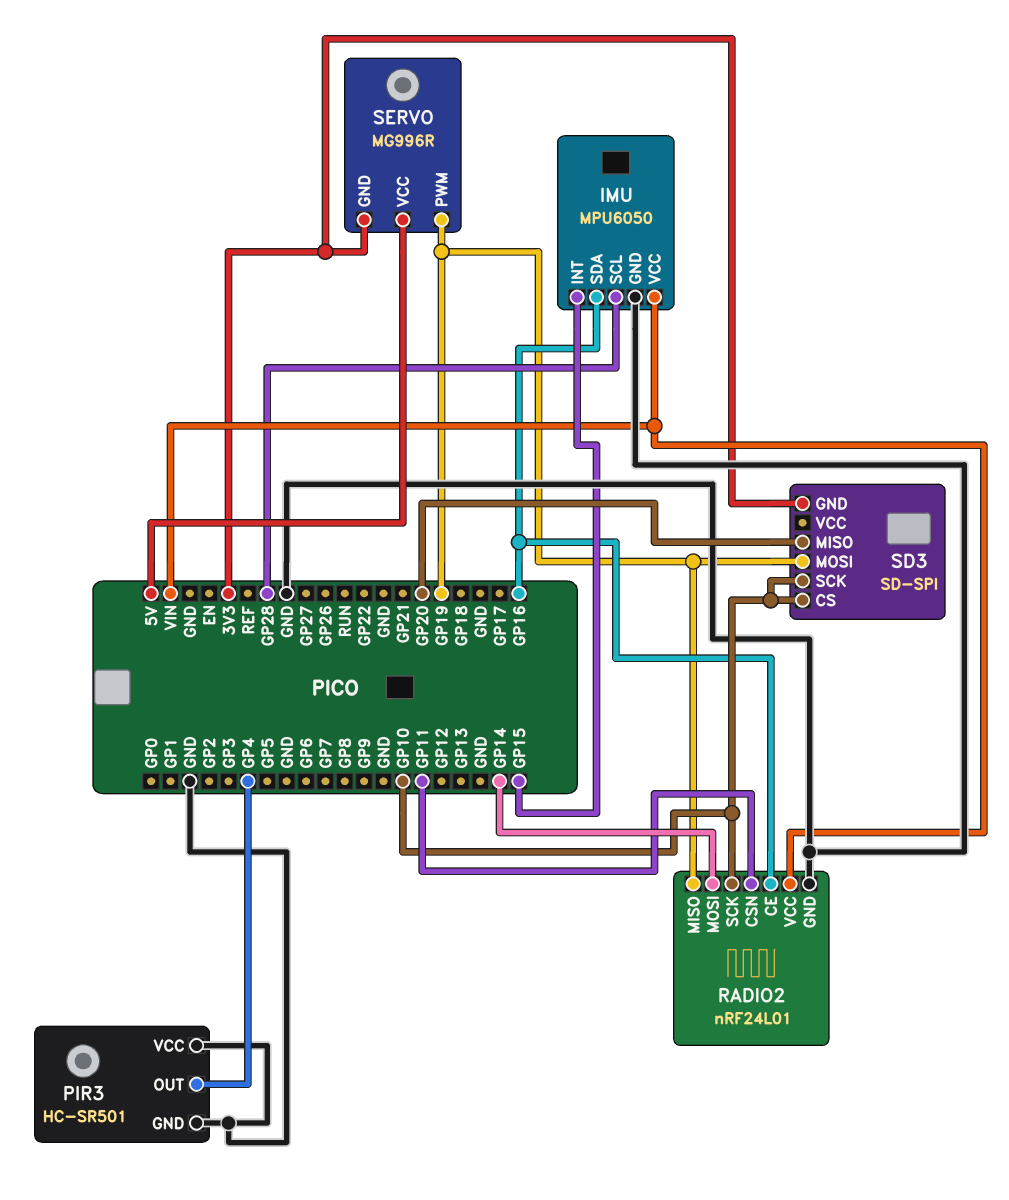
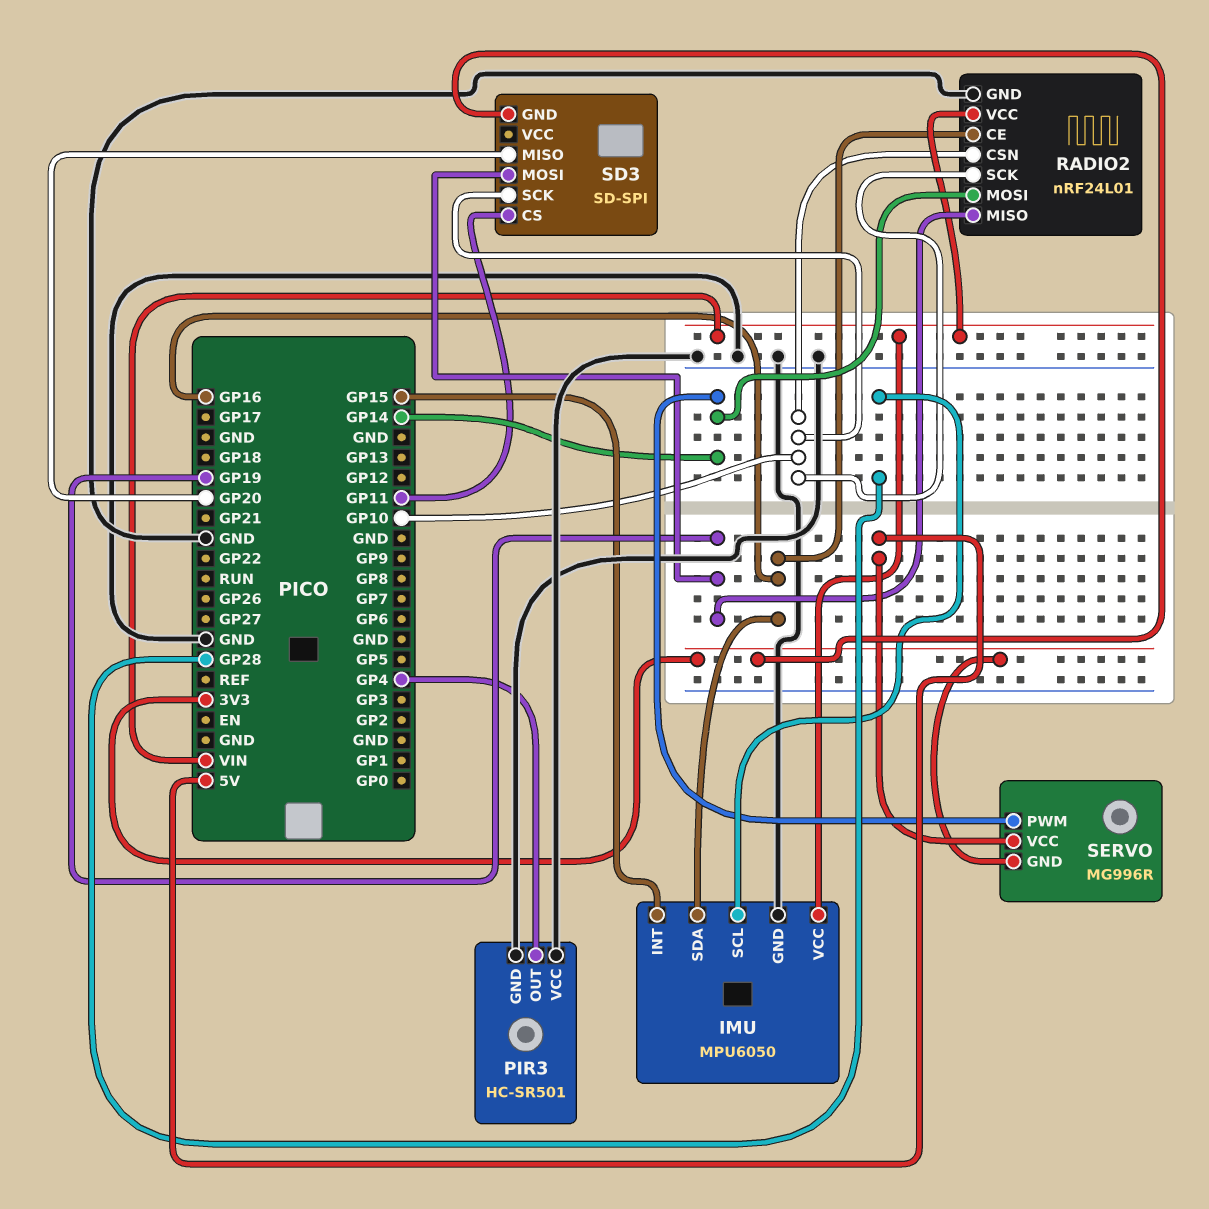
RADIO2 pin CSN: GP11 -> GP10
SD3 pin CS: GP10 -> GP11
SERVO pin PWM: GP19 -> GP14

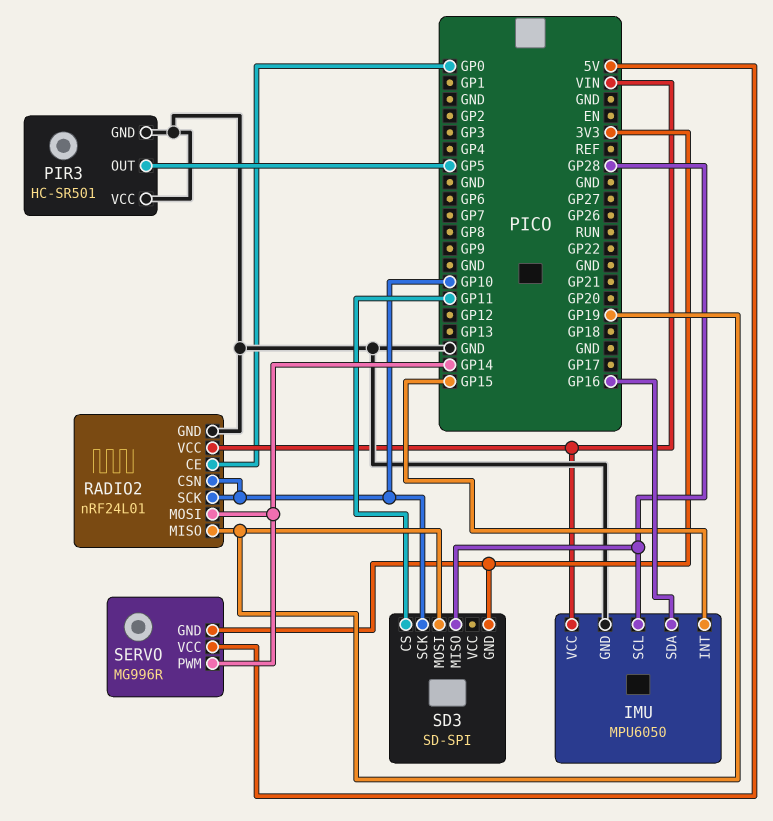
PIR3 pin OUT: GP4 -> GP5
RADIO2 pin CE: GP16 -> GP0
SD3 pin MISO: GP20 -> GP28

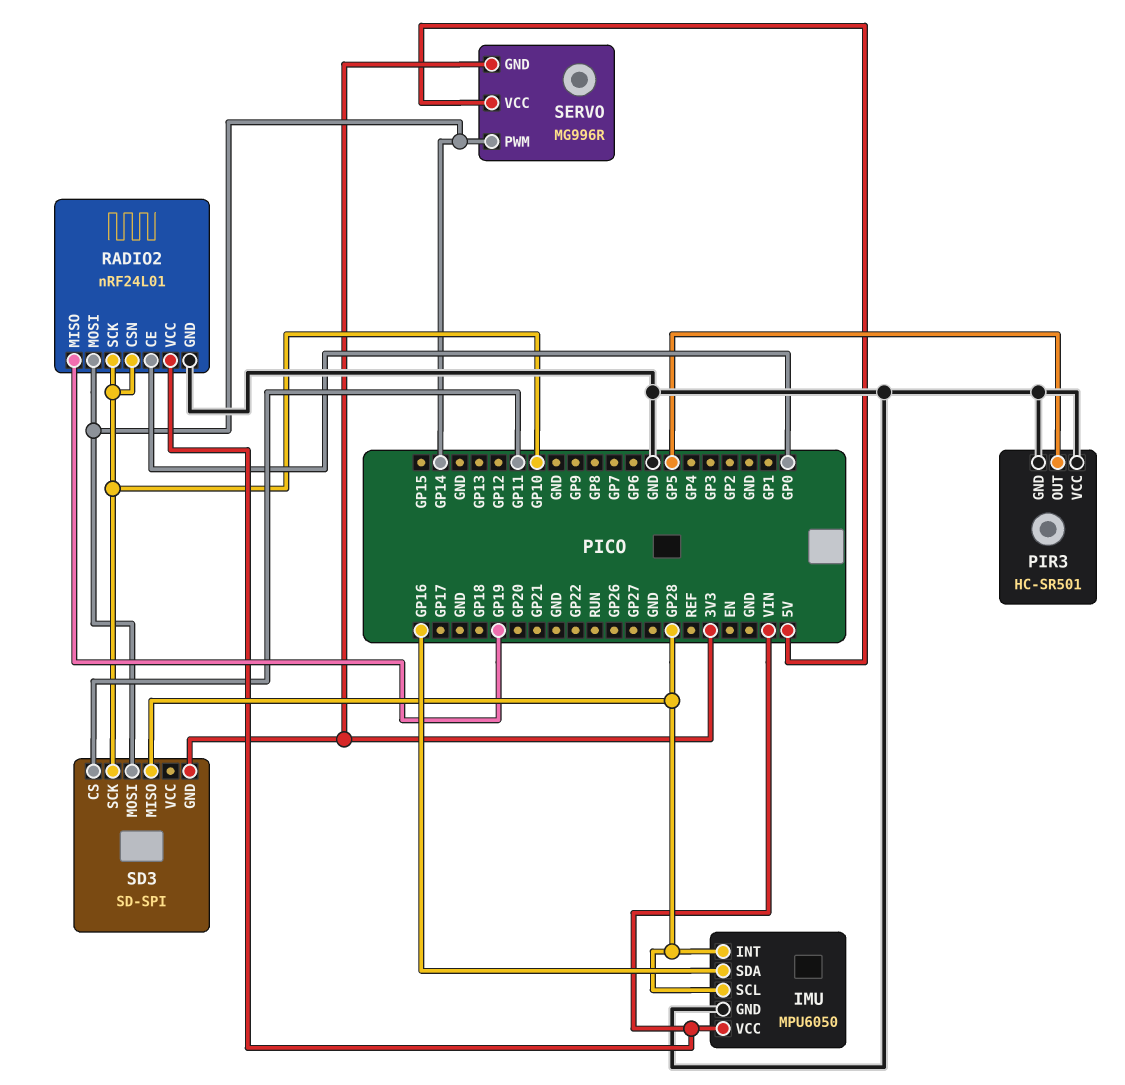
IMU pin INT: GP15 -> GP28
SD3 pin MOSI: GP19 -> GP14

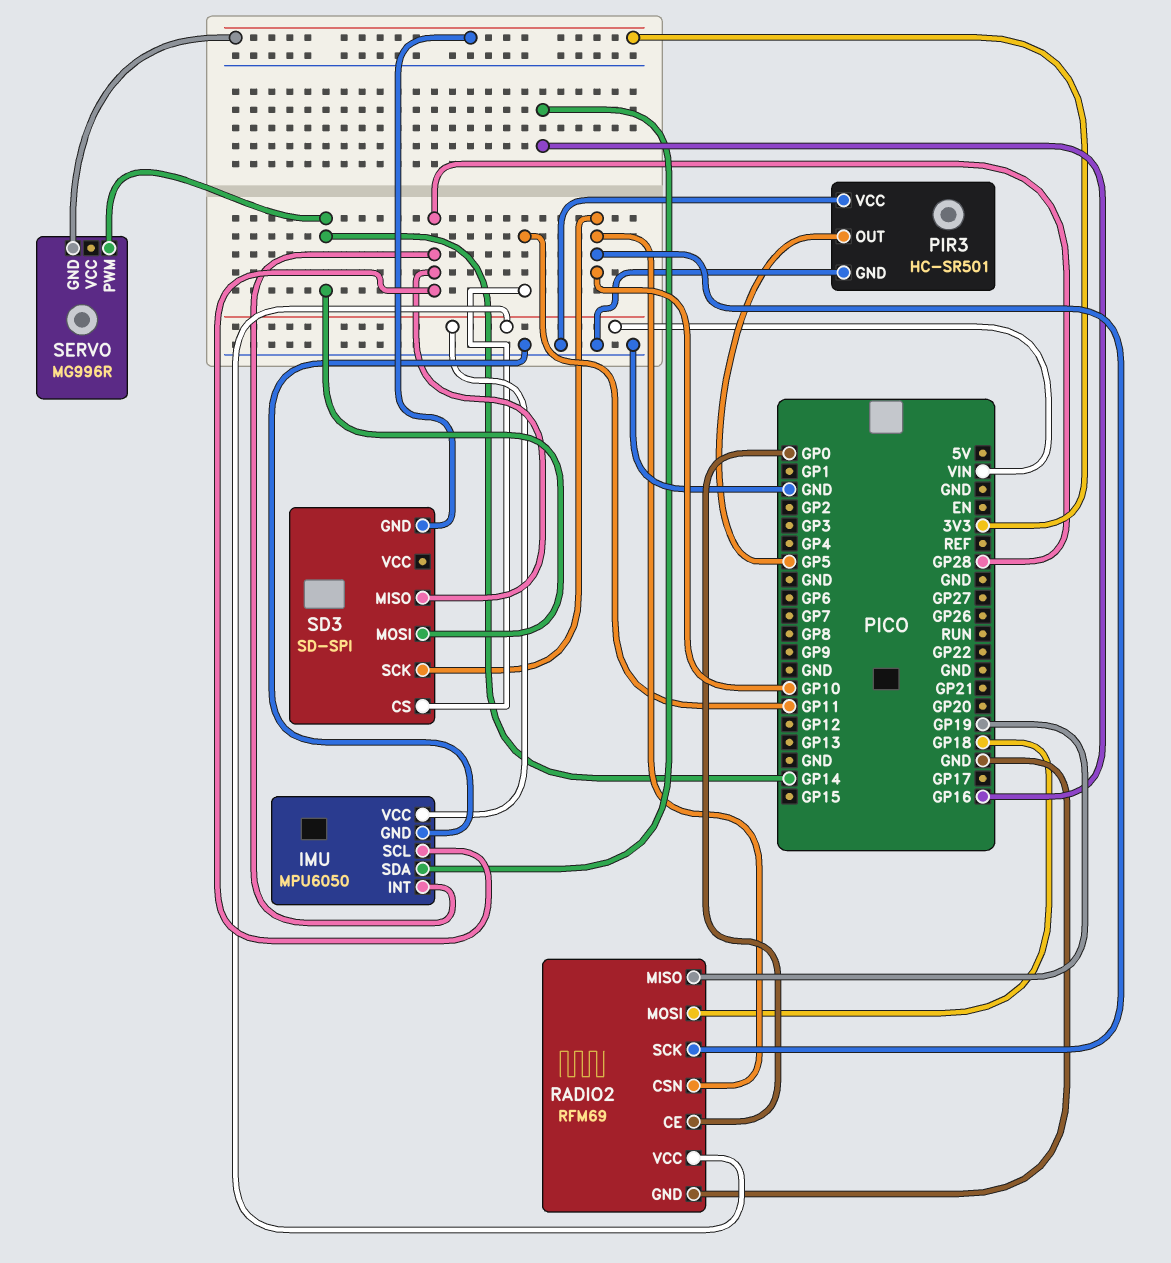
RADIO2: nRF24L01 -> RFM69
RADIO2 pin MOSI: GP14 -> GP18
SERVO pin VCC: 5V -> none

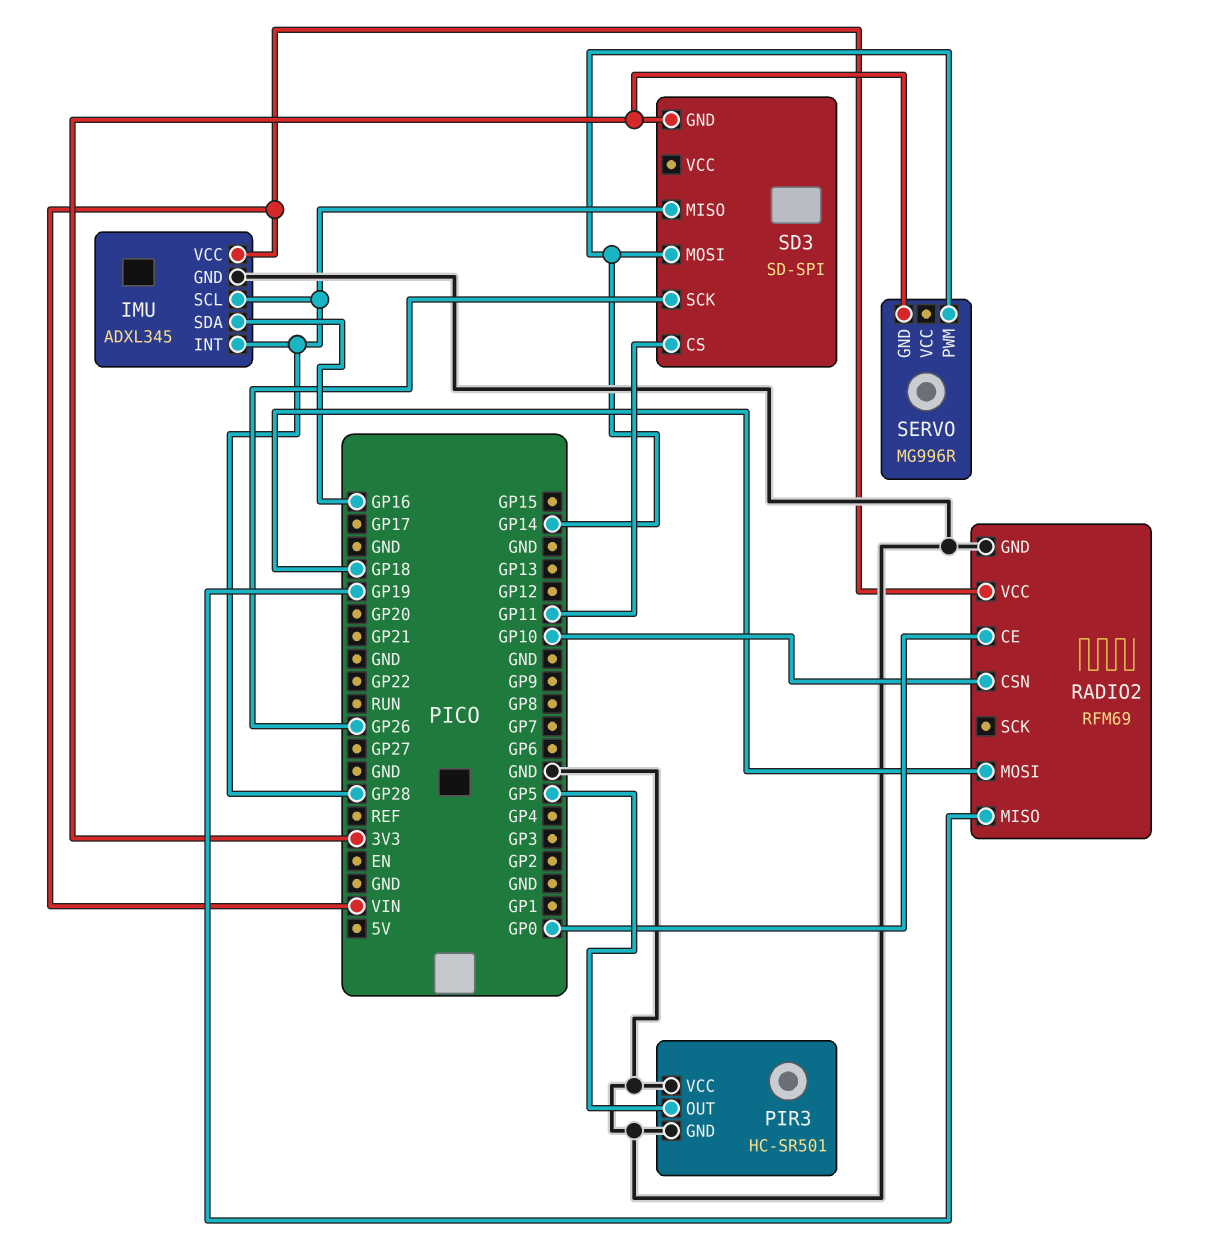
IMU: MPU6050 -> ADXL345
RADIO2 pin SCK: GP10 -> none
SD3 pin SCK: GP10 -> GP26

